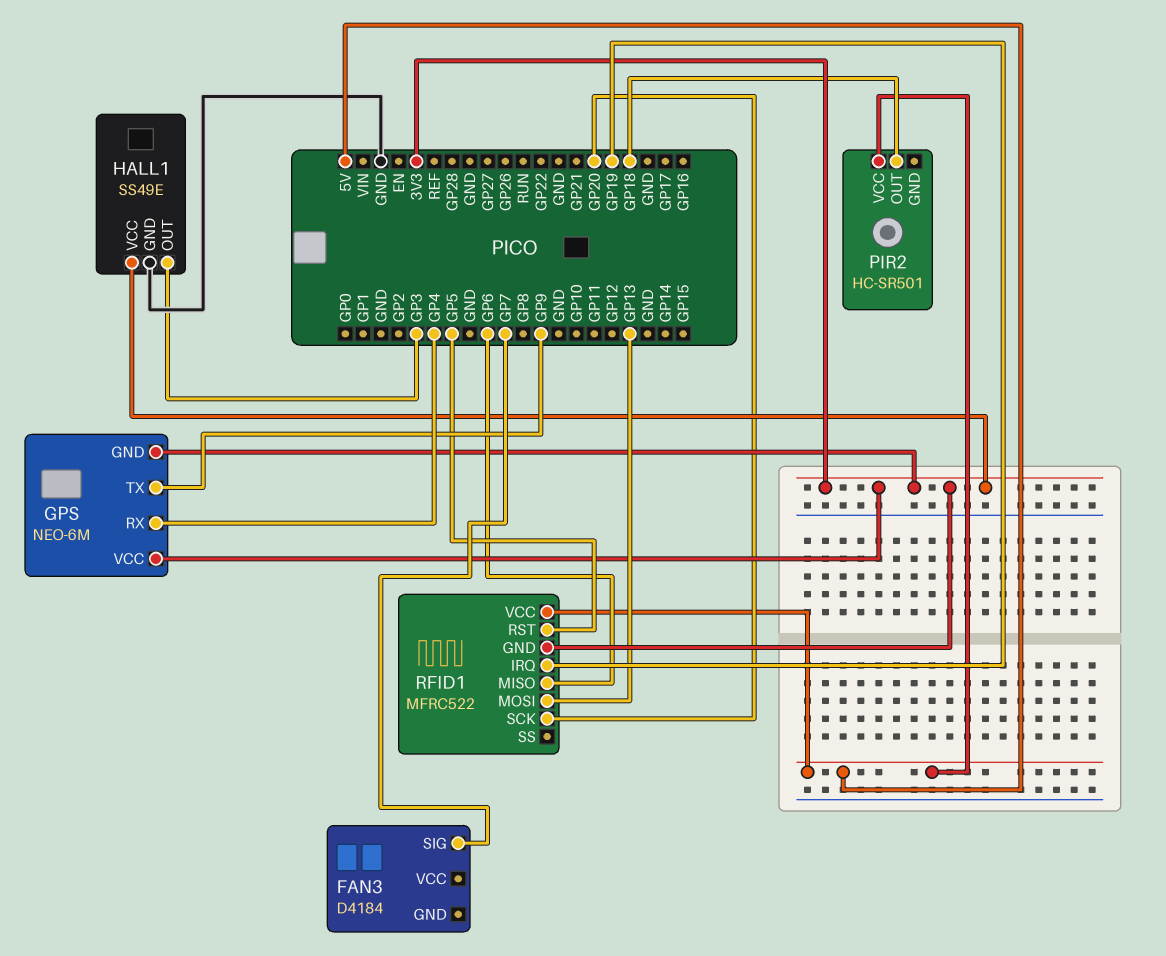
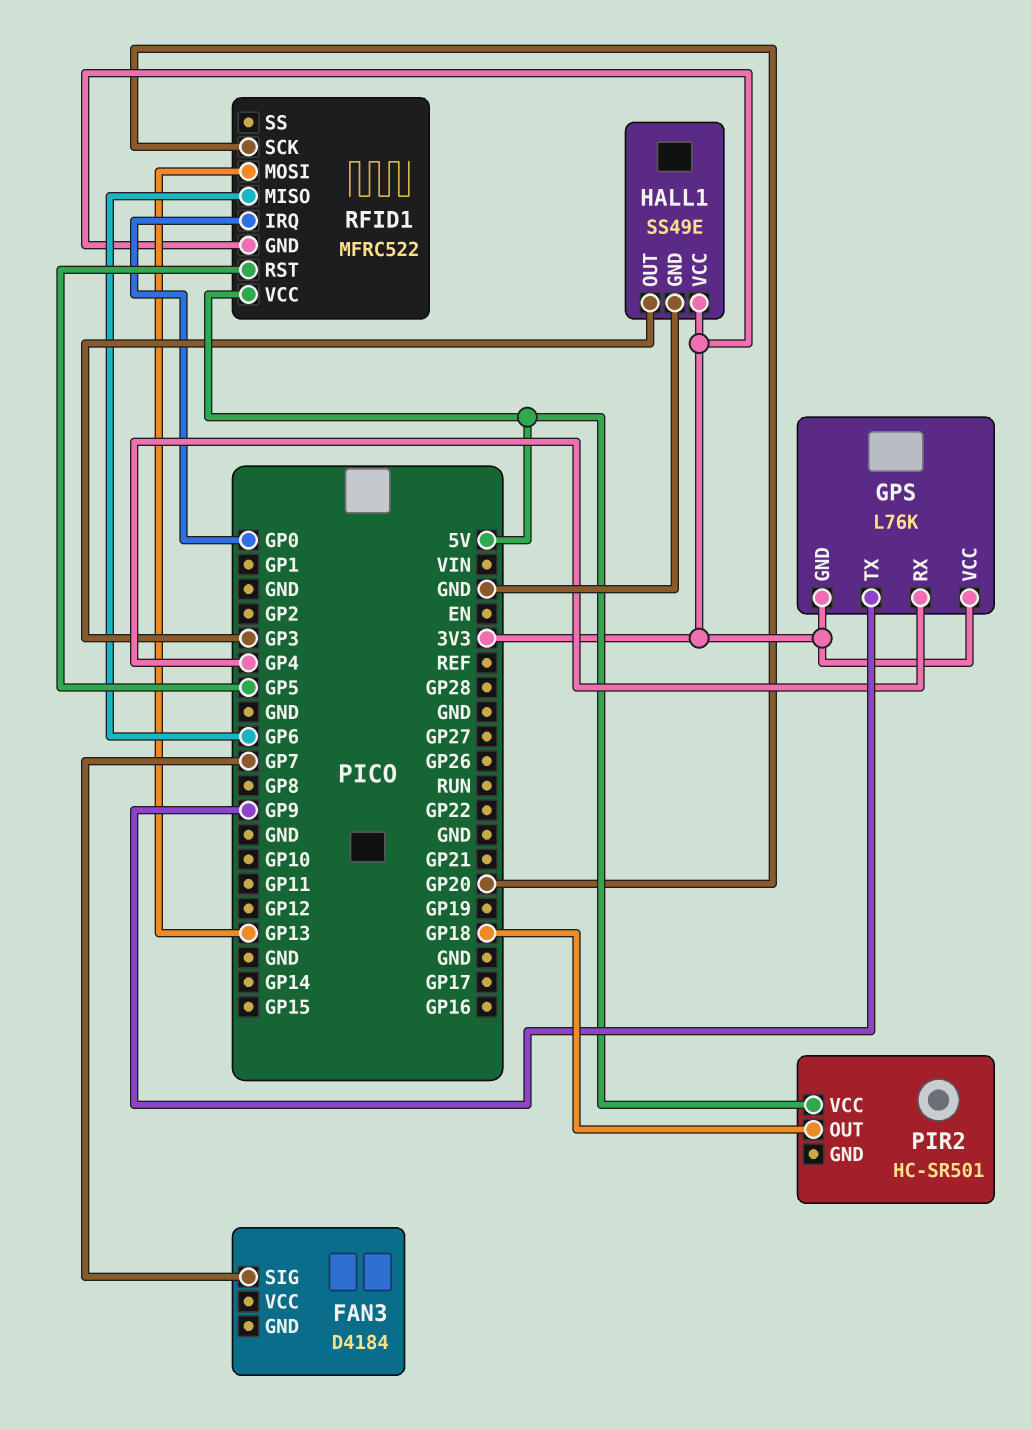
GPS: NEO-6M -> L76K
RFID1 pin IRQ: GP19 -> GP0

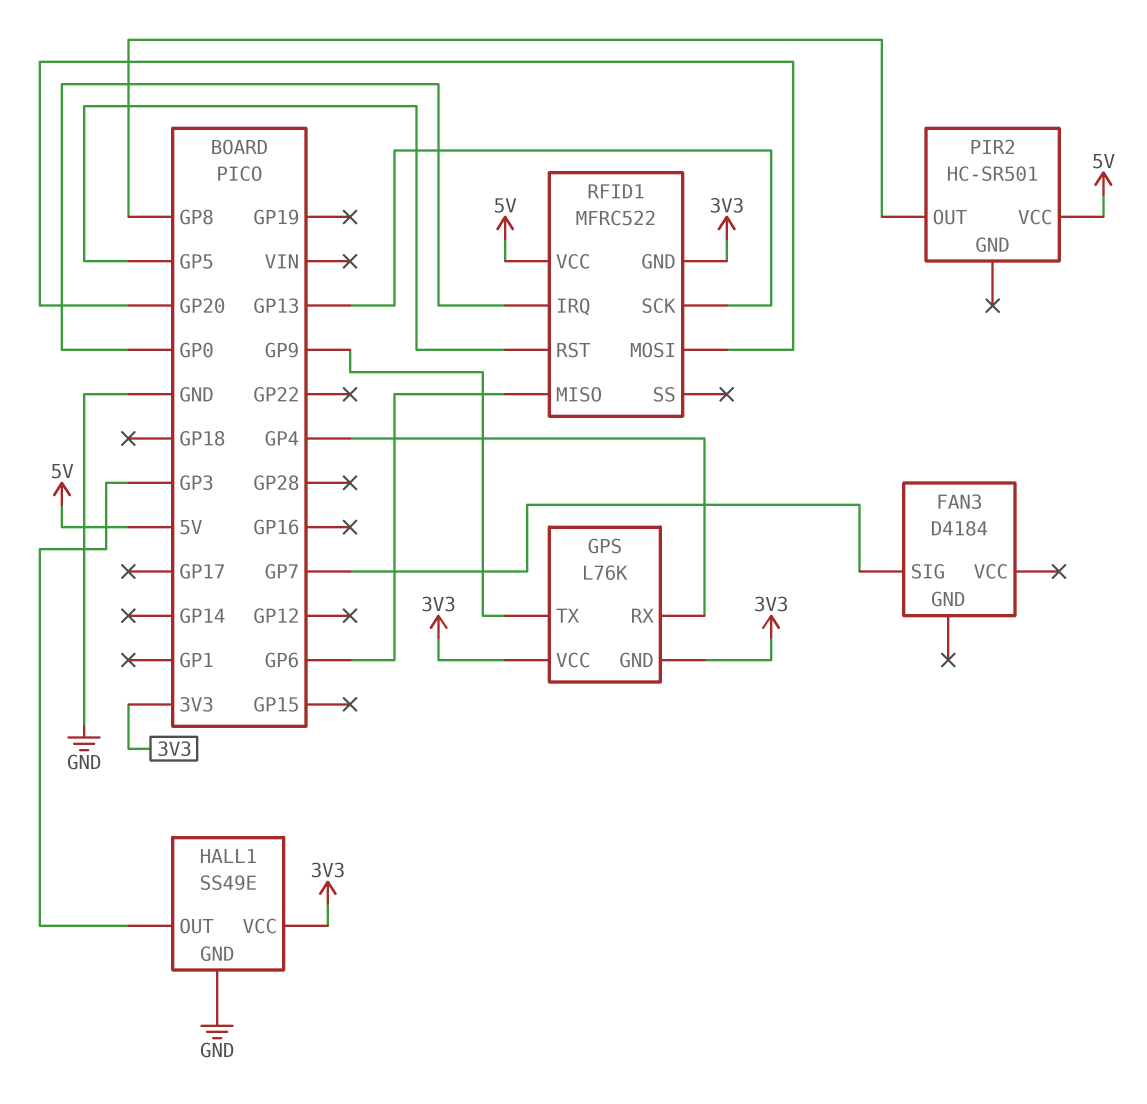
PIR2 pin OUT: GP18 -> GP8
RFID1 pin MOSI: GP13 -> GP20
RFID1 pin SCK: GP20 -> GP13

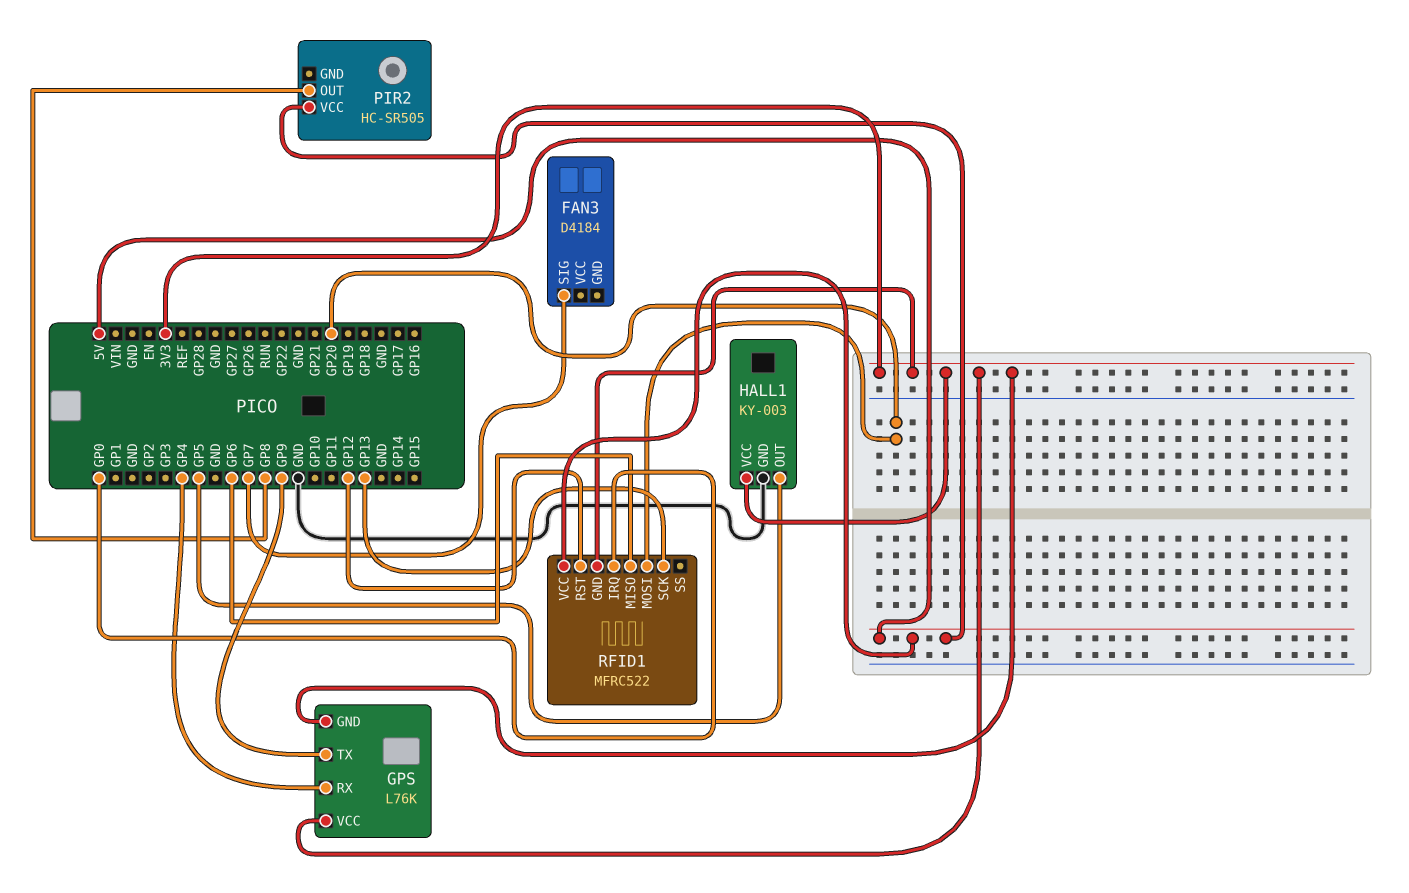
HALL1: SS49E -> KY-003
HALL1 pin OUT: GP3 -> GP5
PIR2: HC-SR501 -> HC-SR505
RFID1 pin RST: GP5 -> GP12

